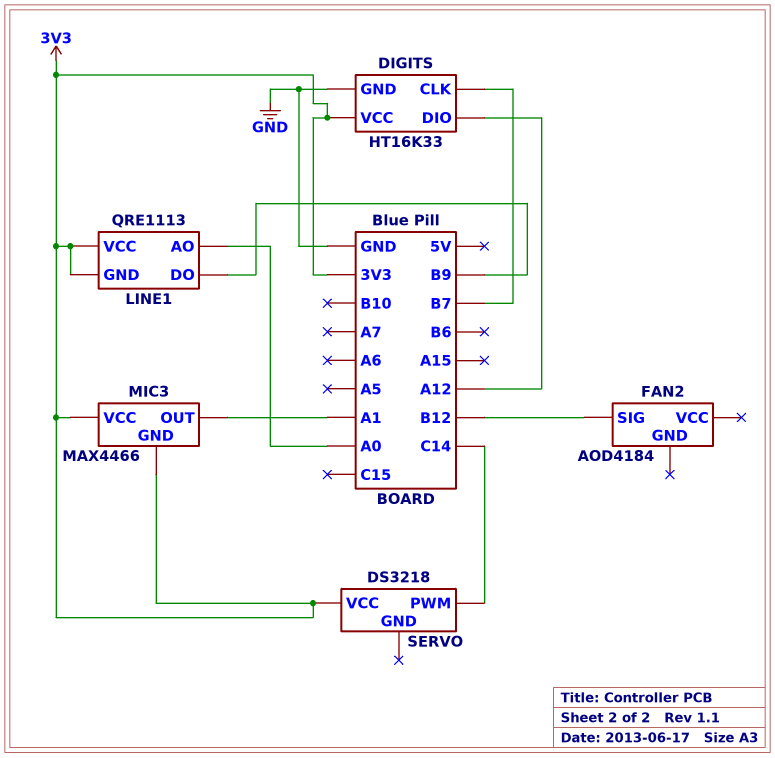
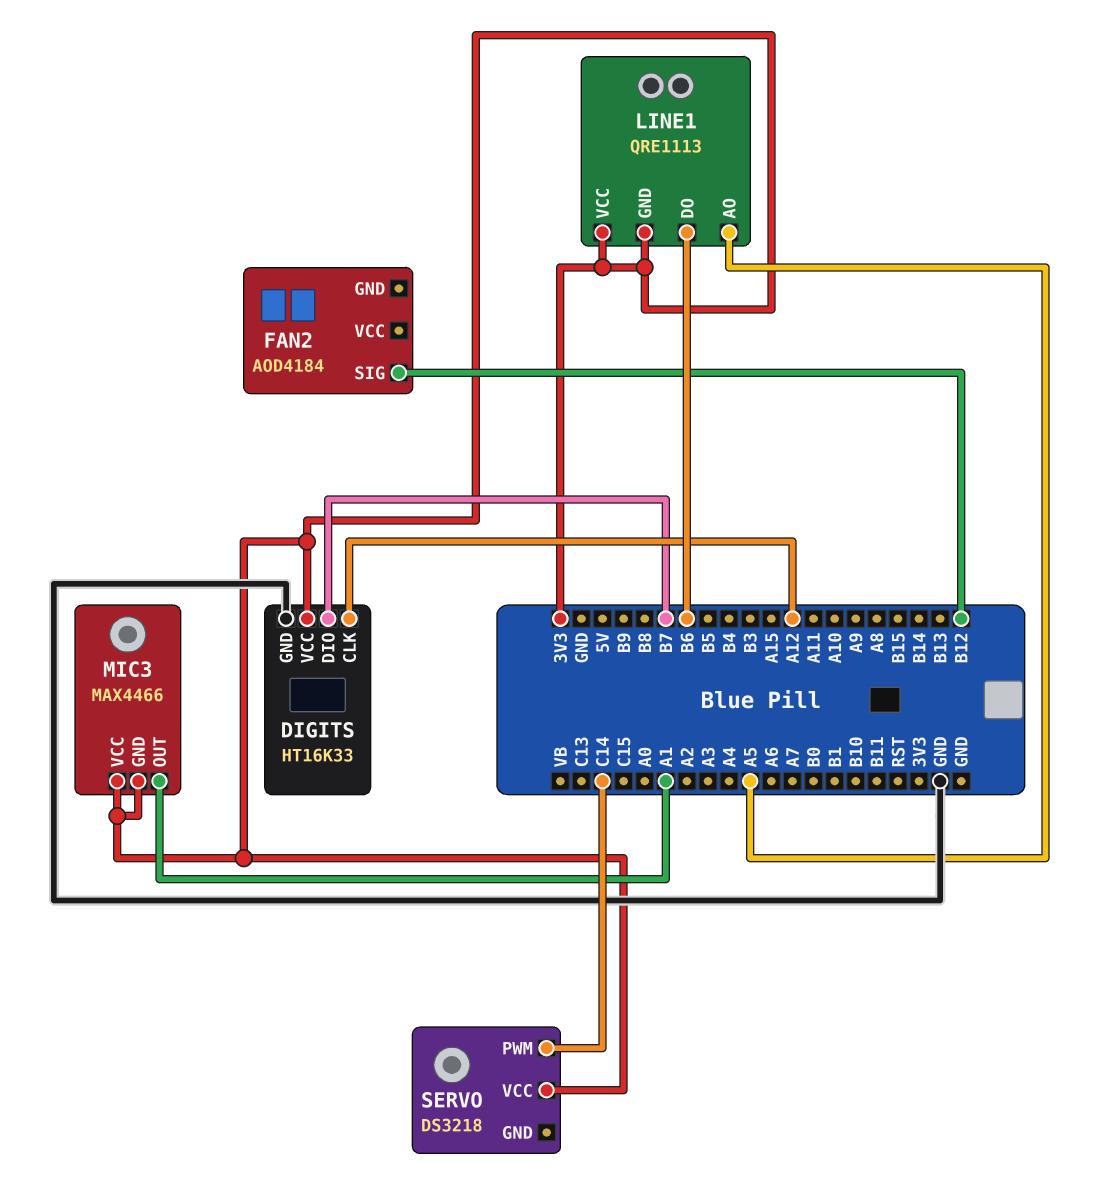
DIGITS pin CLK: B7 -> A12
DIGITS pin DIO: A12 -> B7
LINE1 pin AO: A0 -> A5
LINE1 pin DO: B9 -> B6

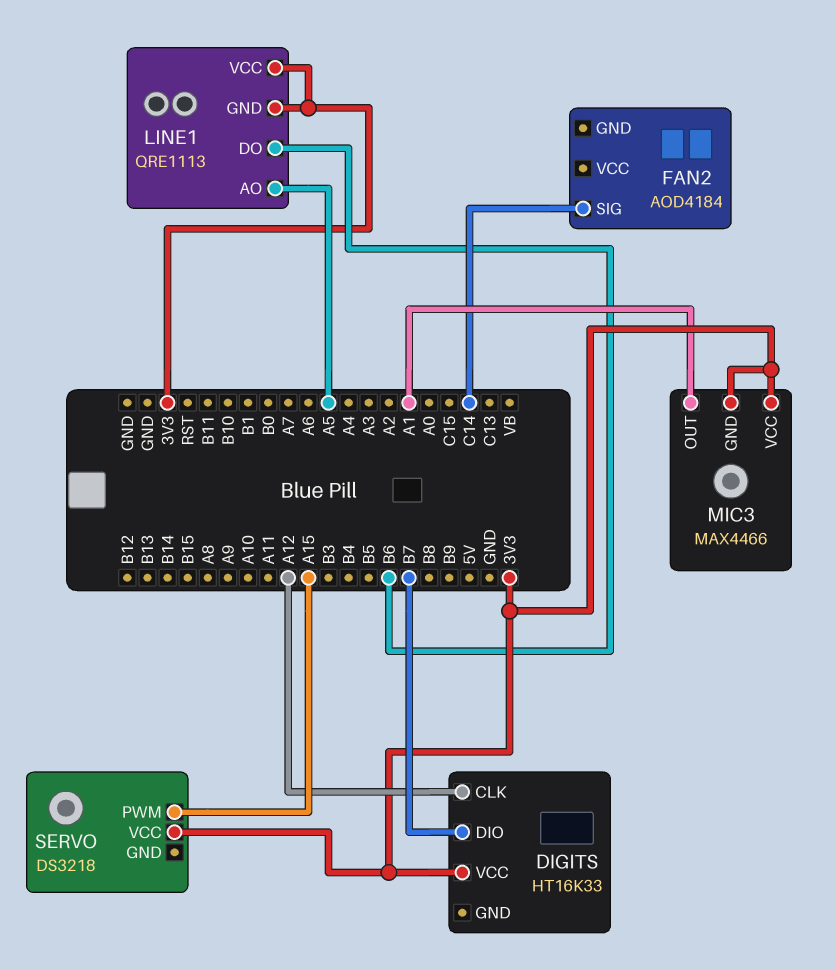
DIGITS pin GND: GND -> none
FAN2 pin SIG: B12 -> C14
SERVO pin PWM: C14 -> A15

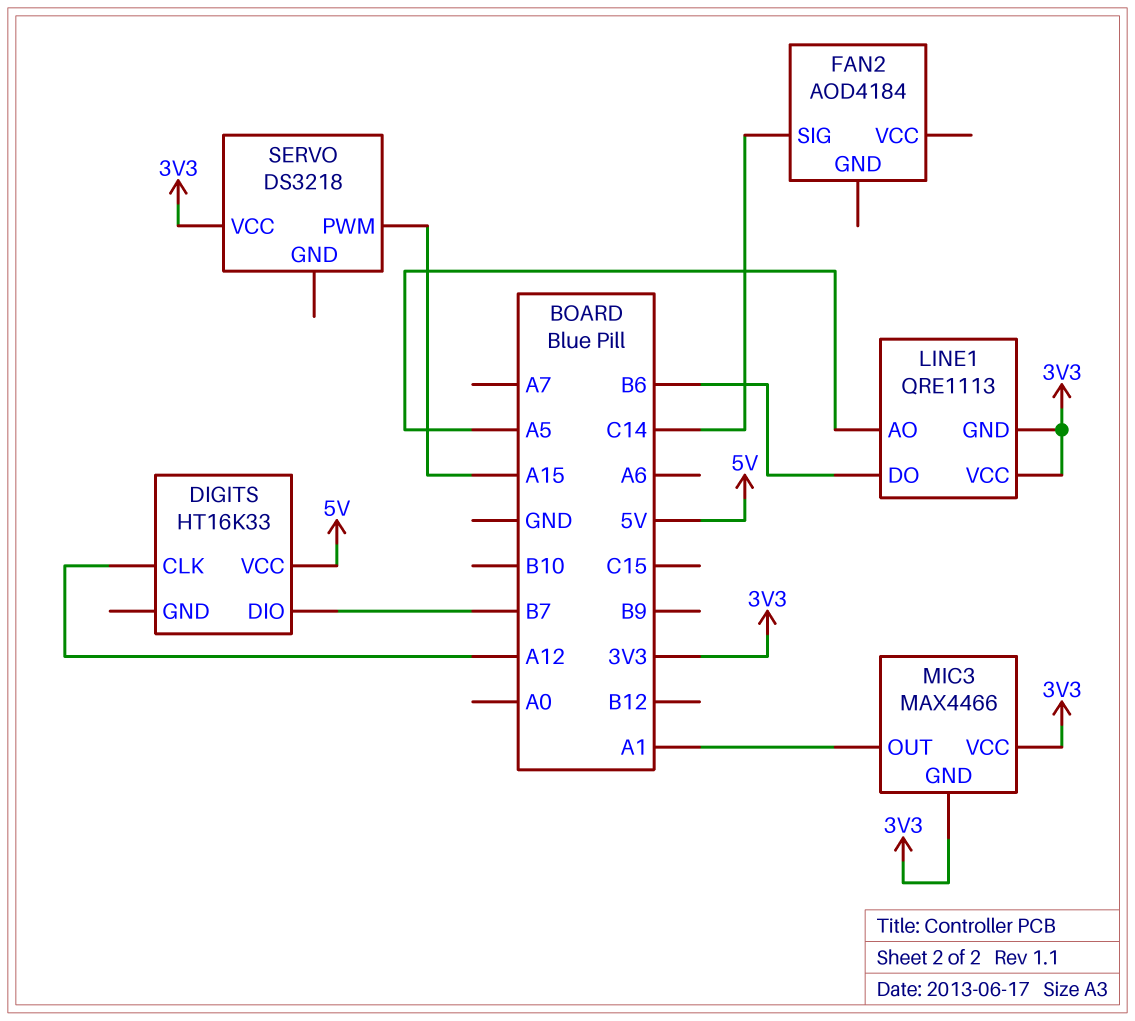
DIGITS pin VCC: 3V3 -> 5V

